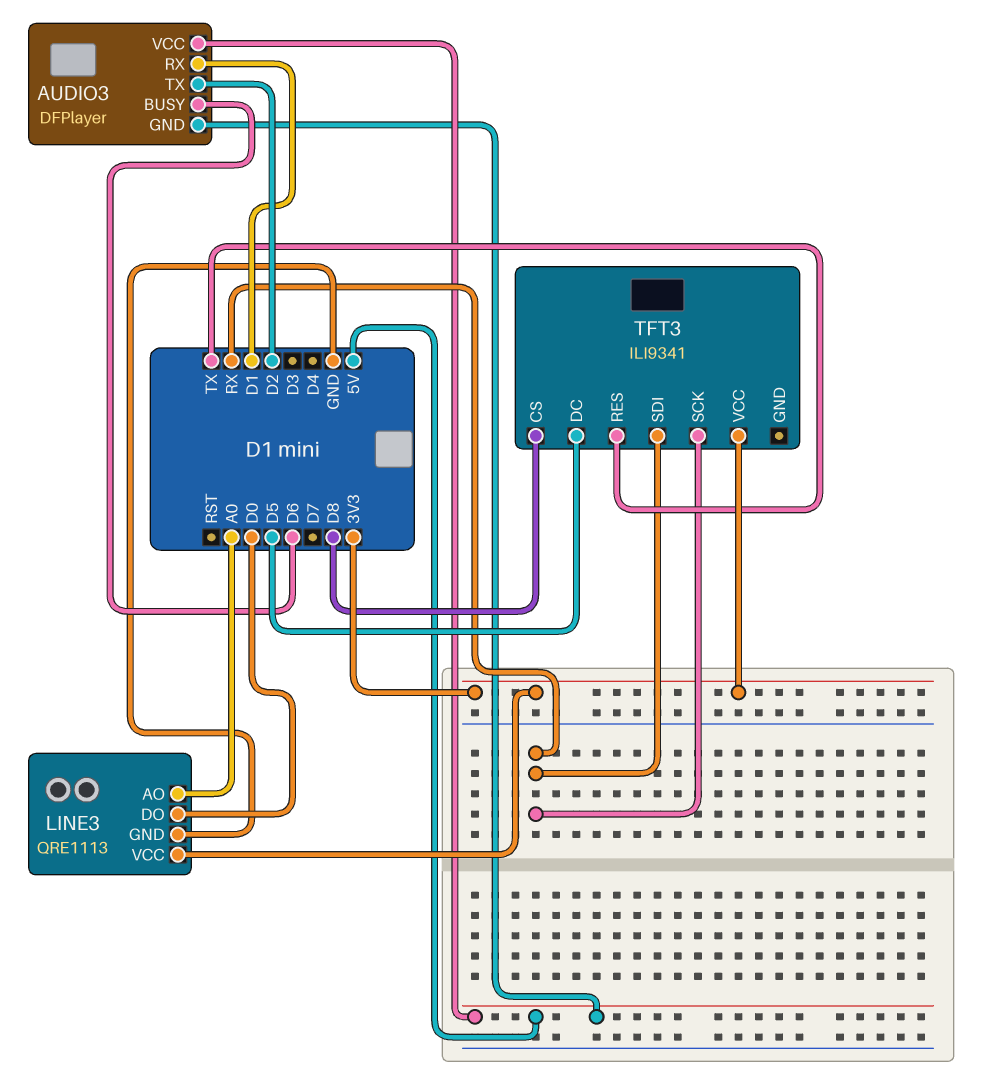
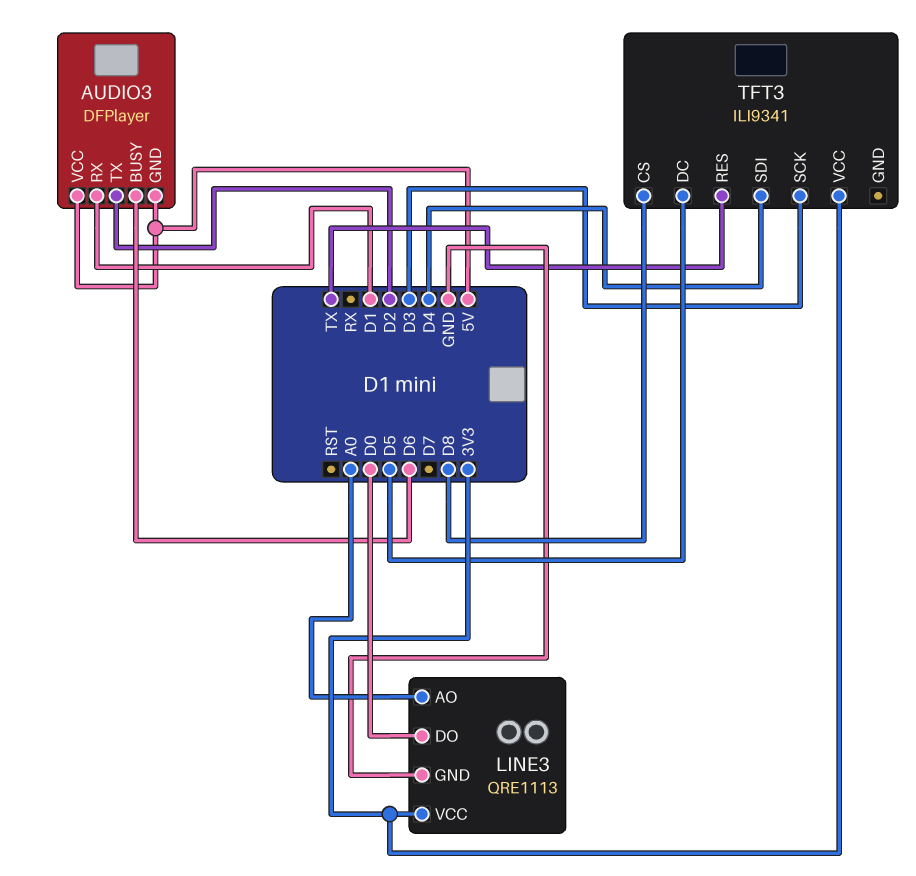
TFT3 pin SCK: RX -> D3
TFT3 pin SDI: RX -> D4

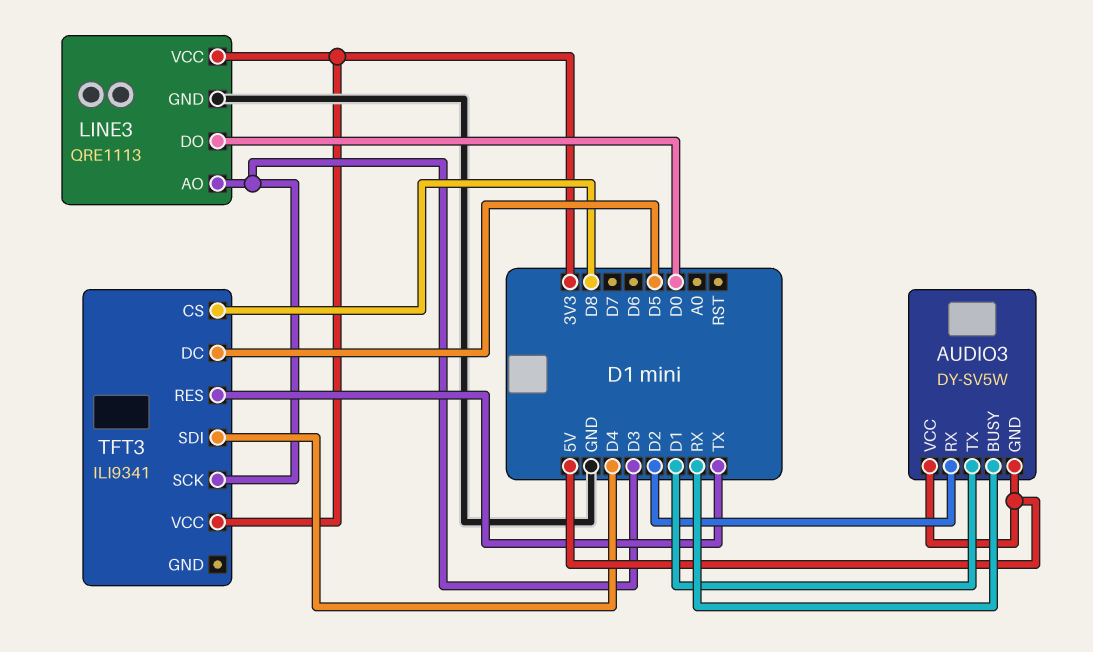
AUDIO3: DFPlayer -> DY-SV5W
AUDIO3 pin BUSY: D6 -> RX
AUDIO3 pin RX: D1 -> D2
AUDIO3 pin TX: D2 -> D1
LINE3 pin AO: A0 -> D3

